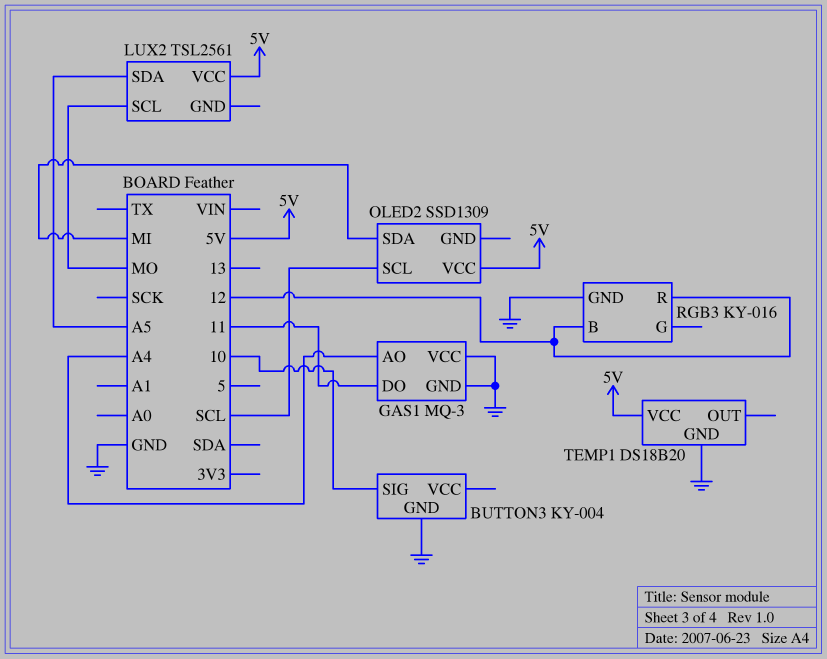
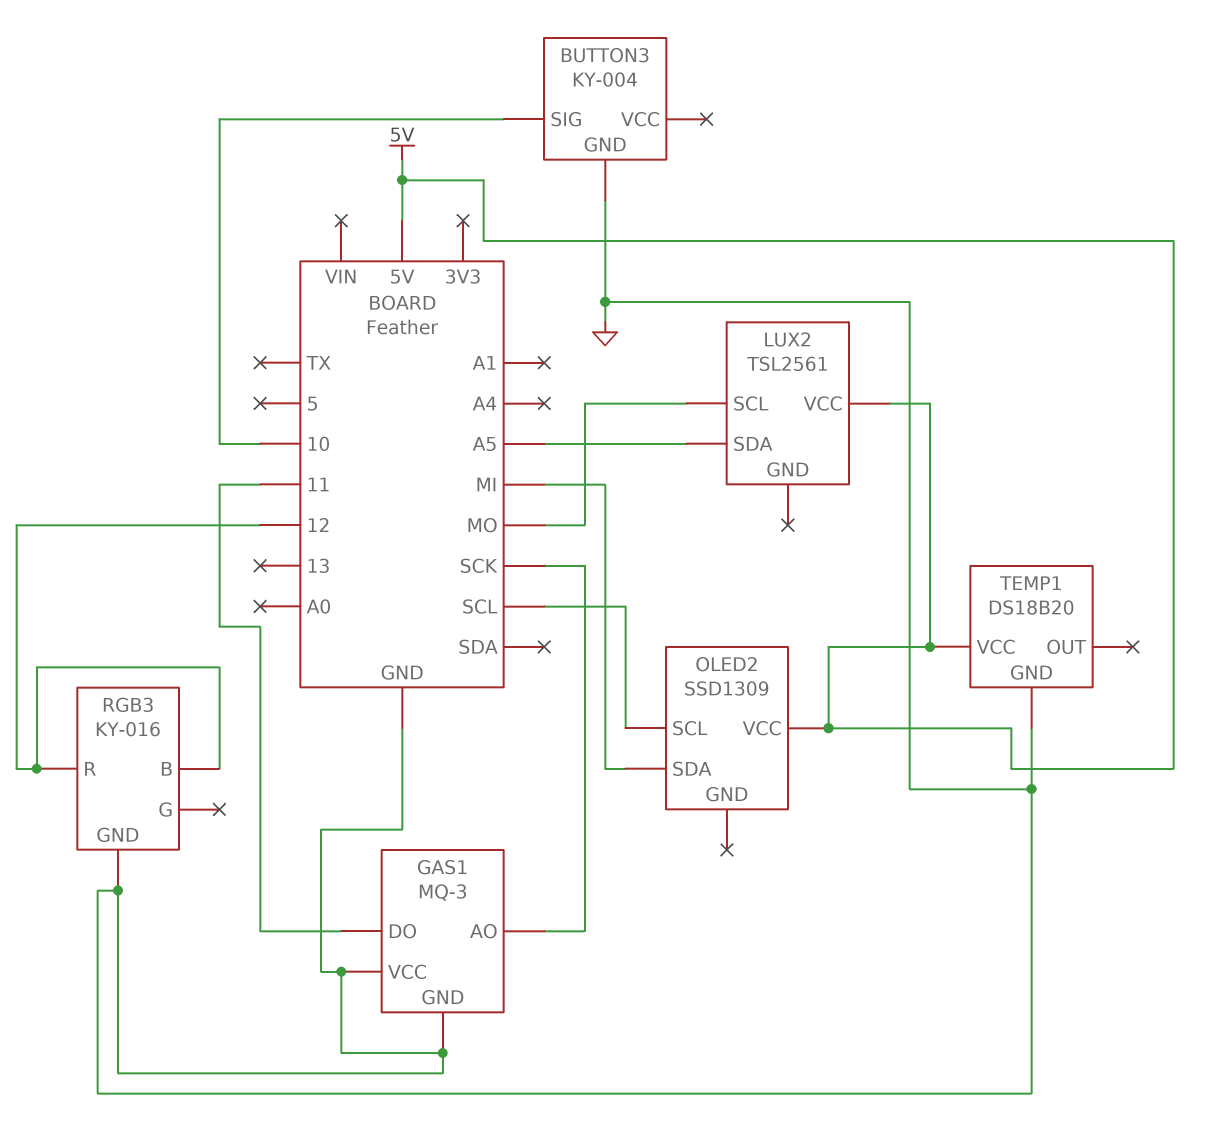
GAS1 pin AO: A4 -> SCK

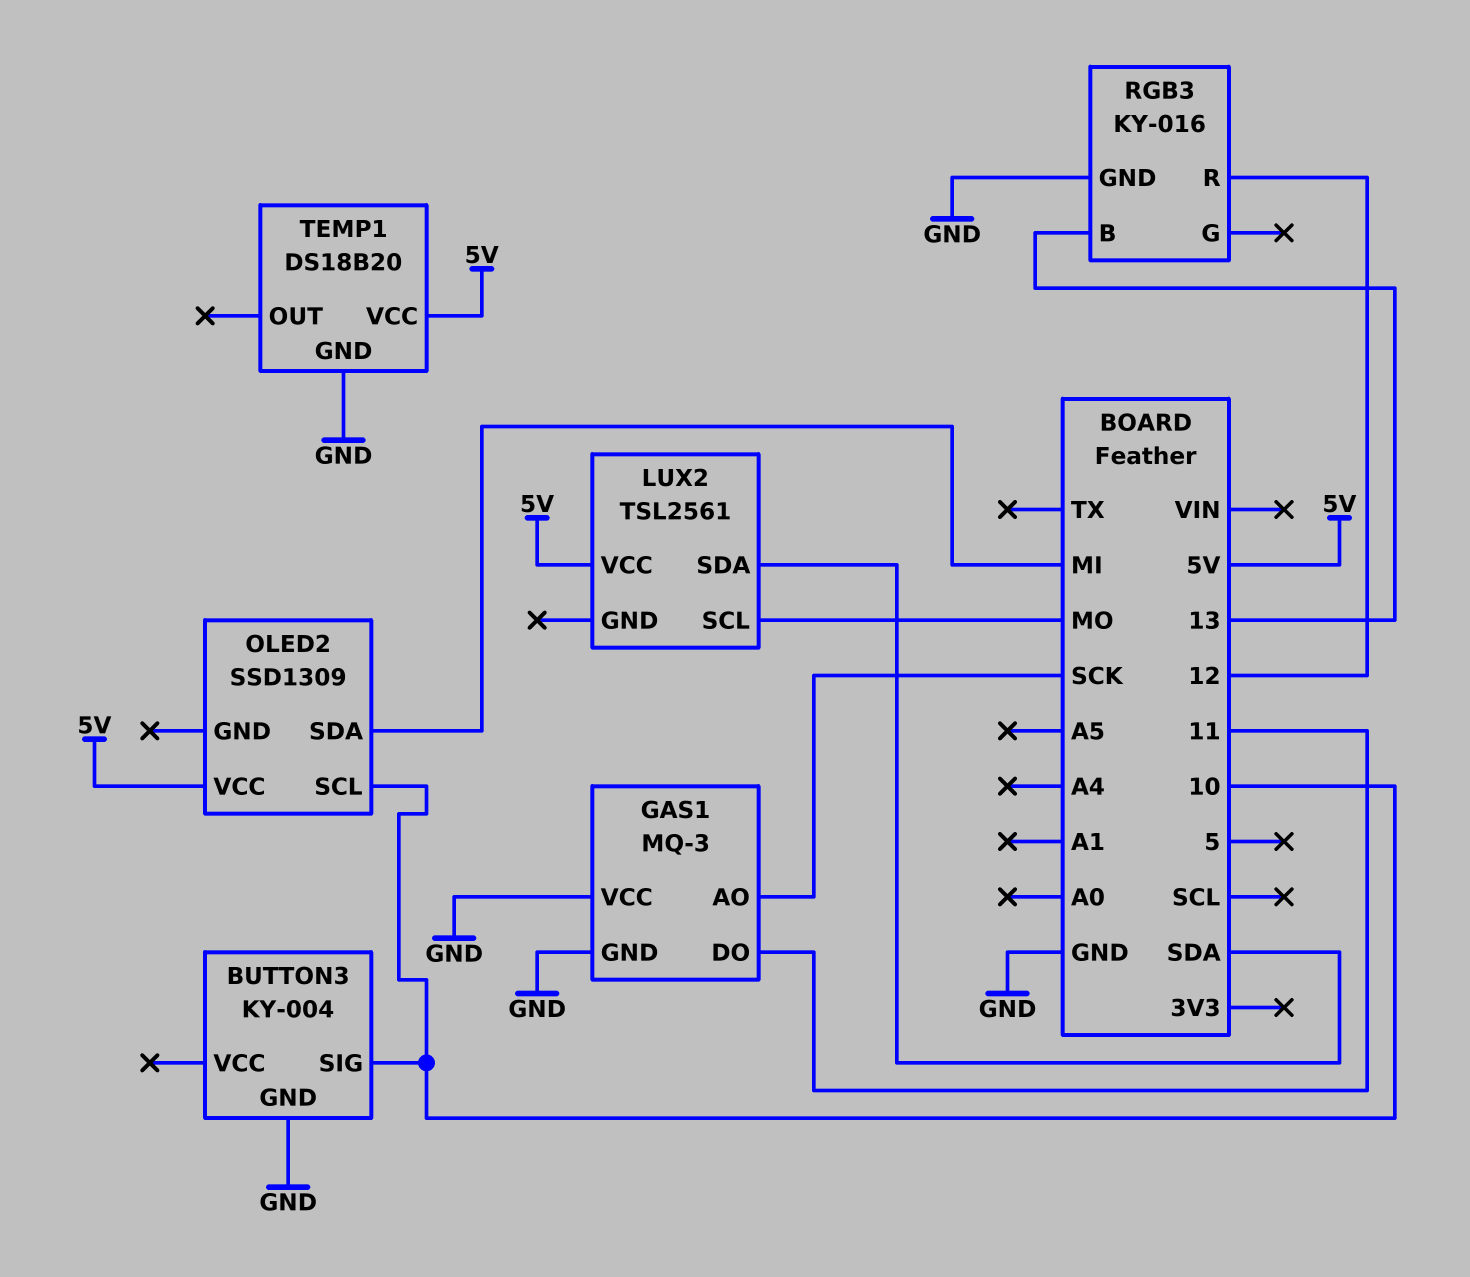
LUX2 pin SDA: A5 -> SDA
OLED2 pin SCL: SCL -> 10
RGB3 pin B: 12 -> 13

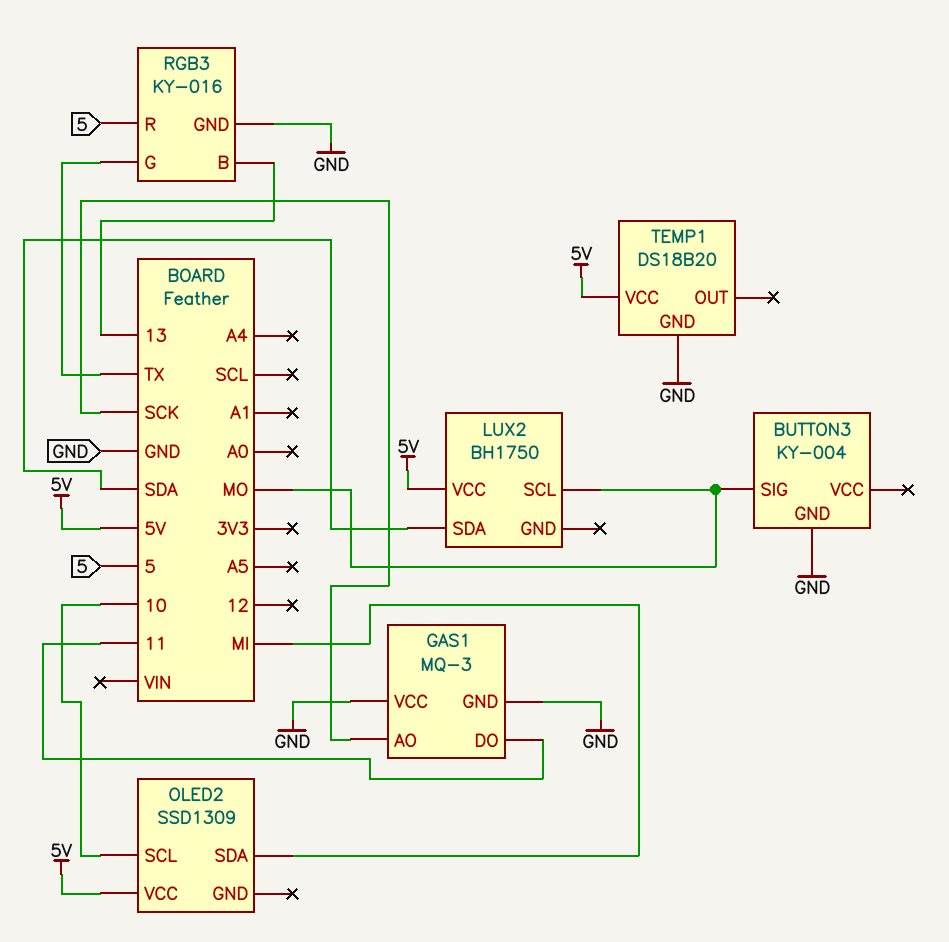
BUTTON3 pin SIG: 10 -> MO
LUX2: TSL2561 -> BH1750
RGB3 pin G: none -> TX
RGB3 pin R: 12 -> 5

